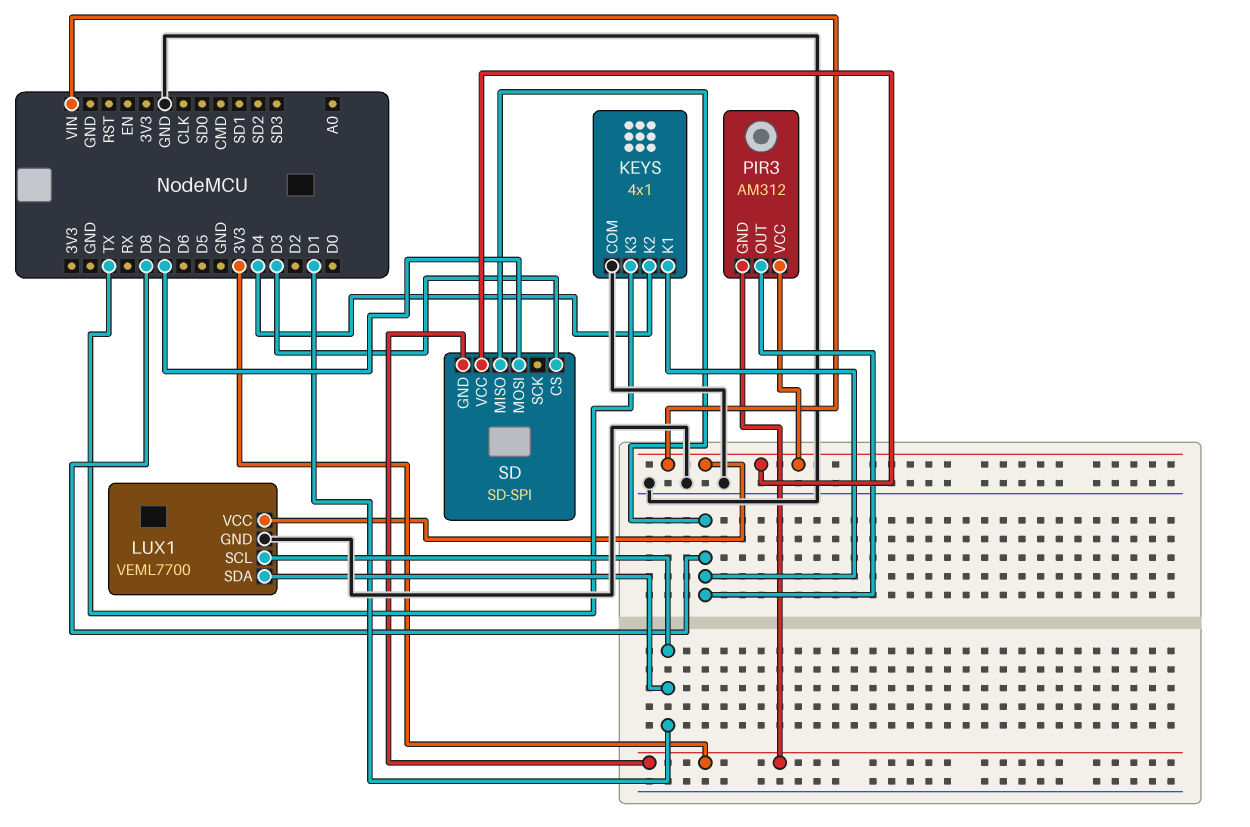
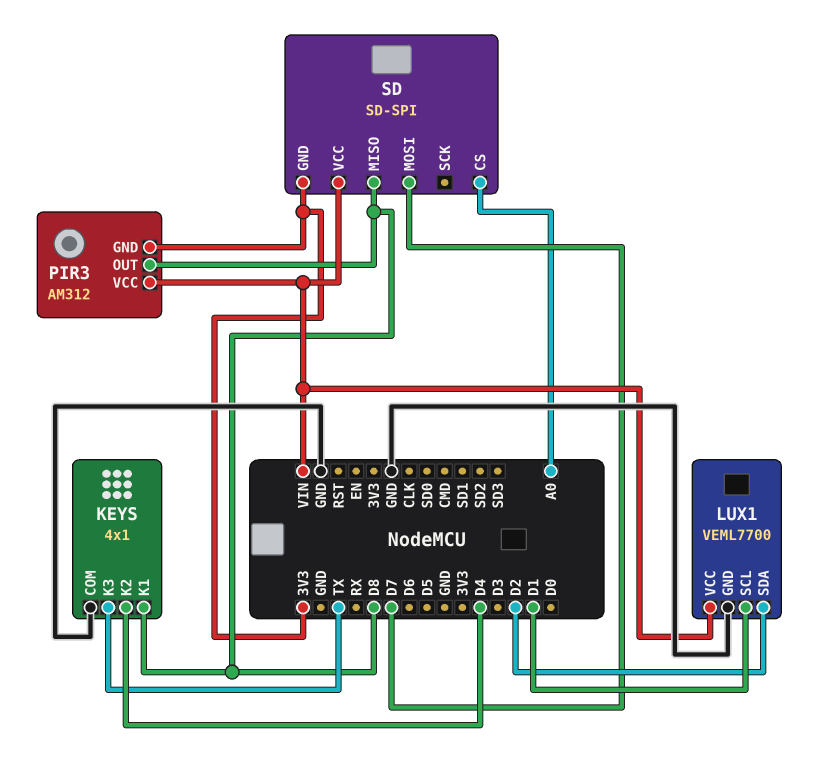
LUX1 pin SDA: D1 -> D2
SD pin CS: D3 -> A0

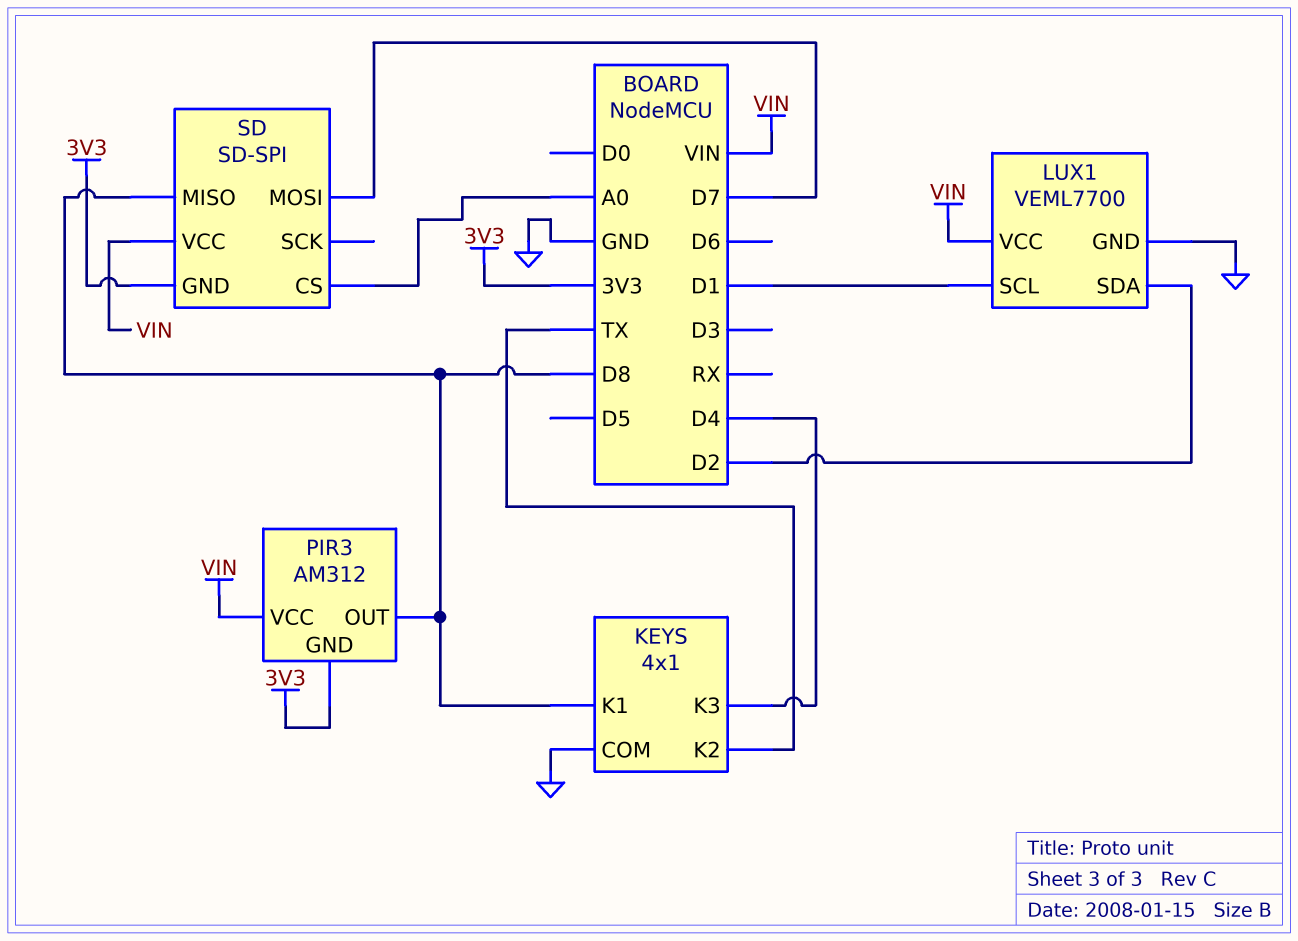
KEYS pin K2: D4 -> TX
KEYS pin K3: TX -> D4

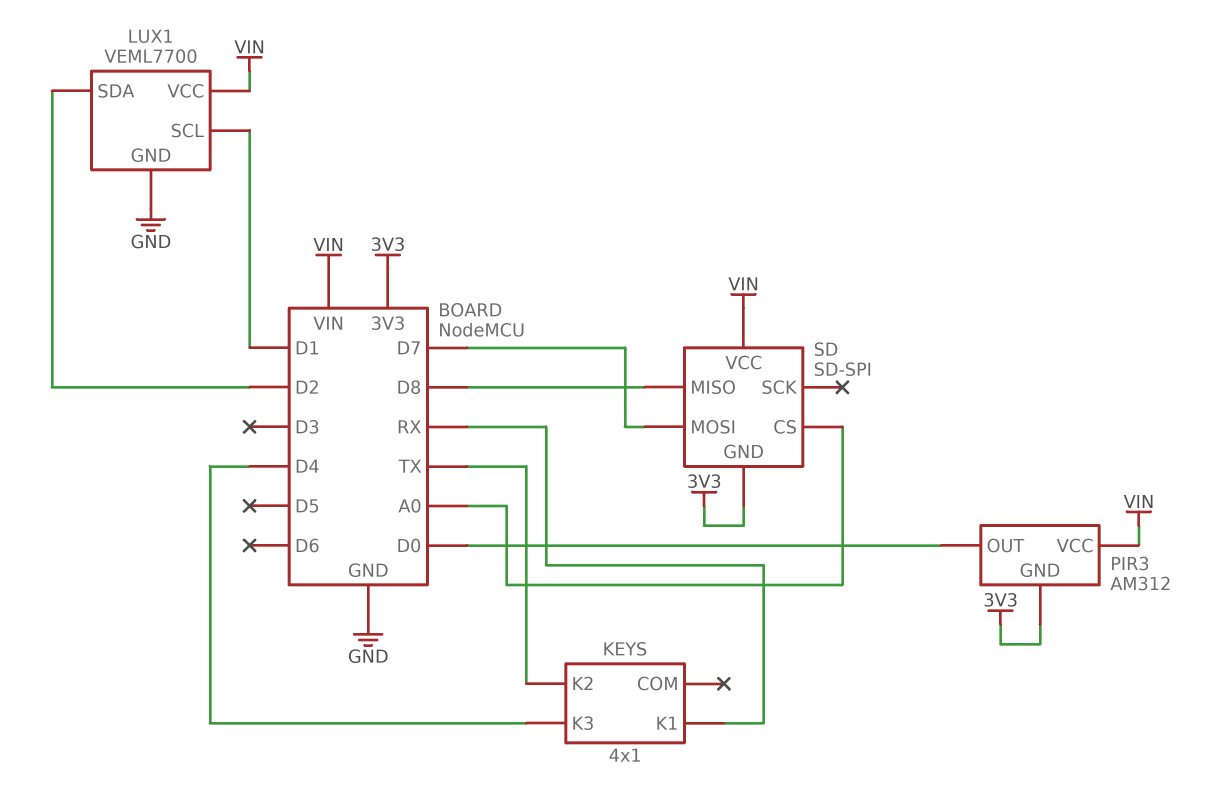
KEYS pin COM: GND -> none
KEYS pin K1: D8 -> RX
PIR3 pin OUT: D8 -> D0

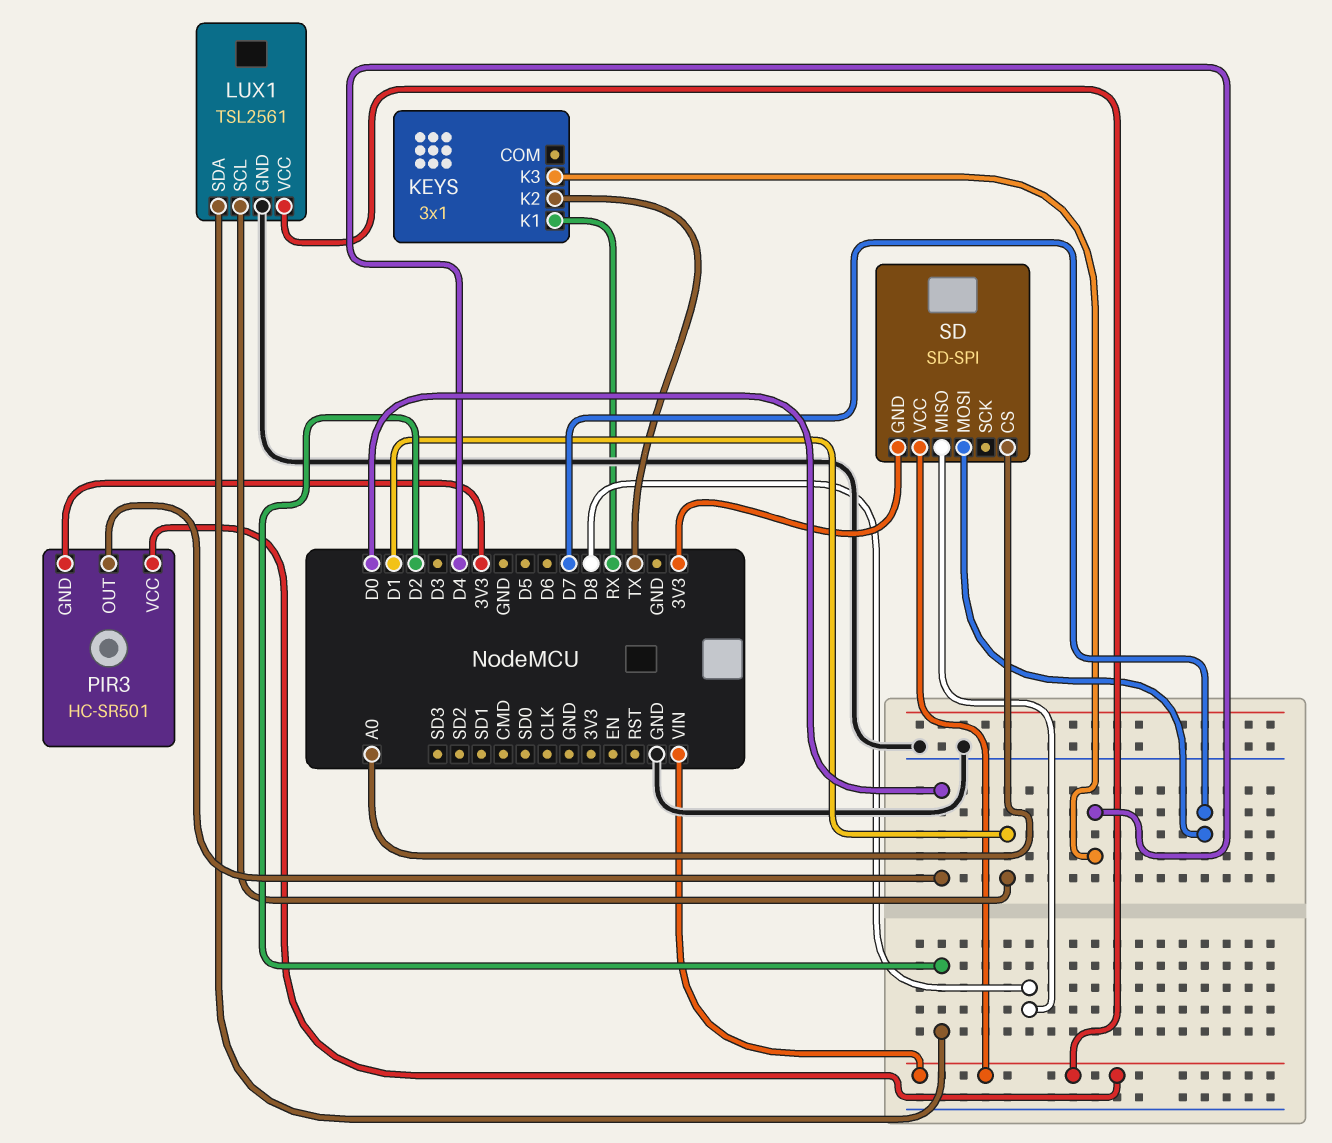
KEYS: 4x1 -> 3x1
LUX1: VEML7700 -> TSL2561
PIR3: AM312 -> HC-SR501

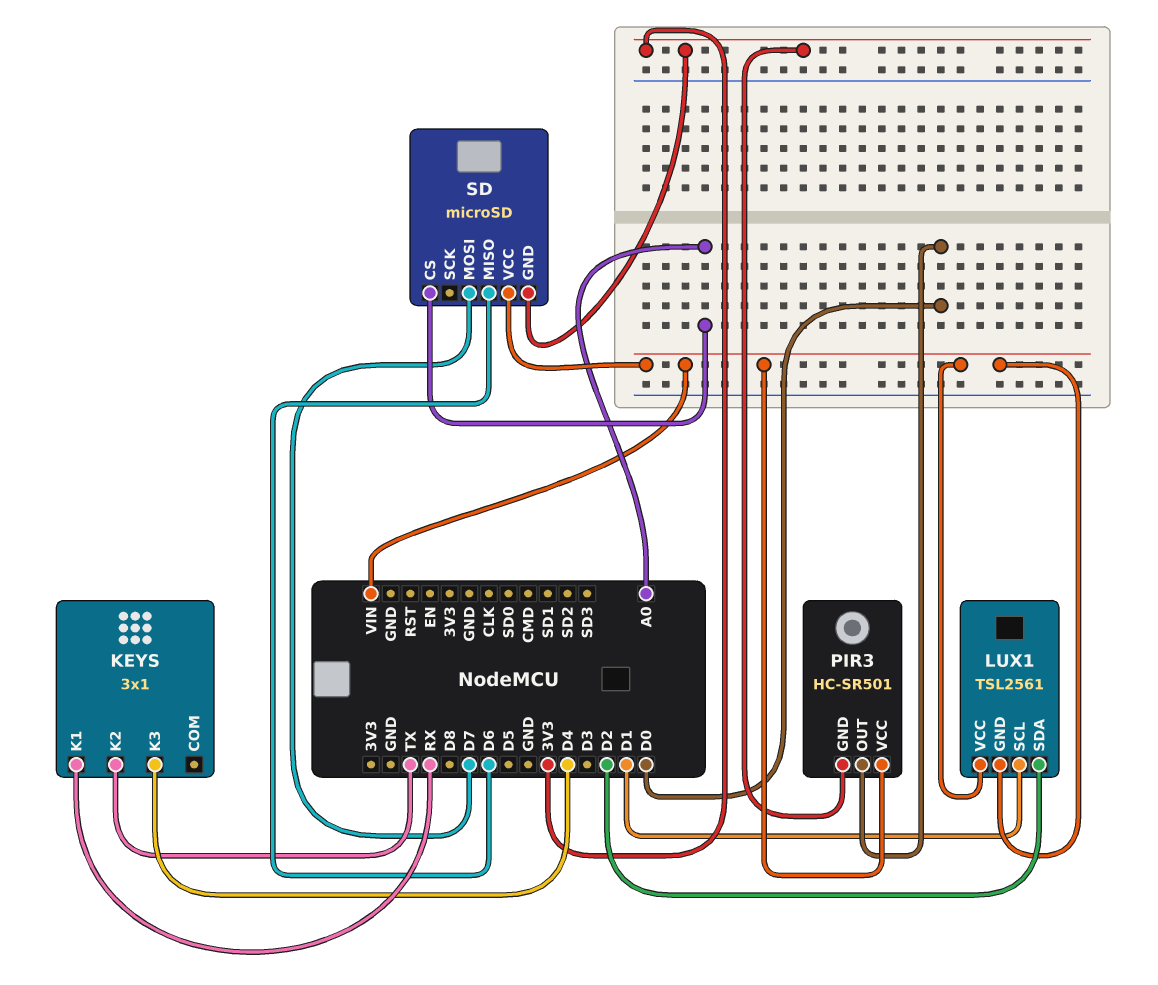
LUX1 pin GND: GND -> VIN
SD: SD-SPI -> microSD
SD pin MISO: D8 -> D6

